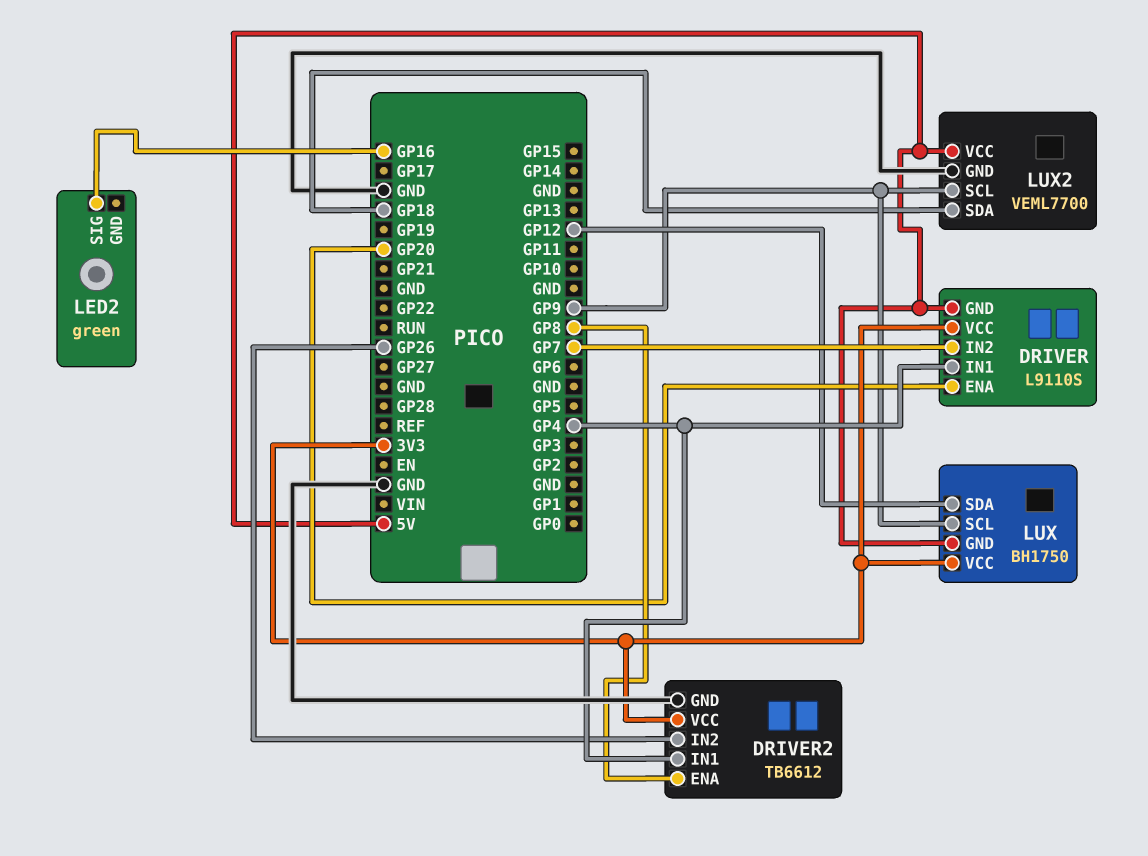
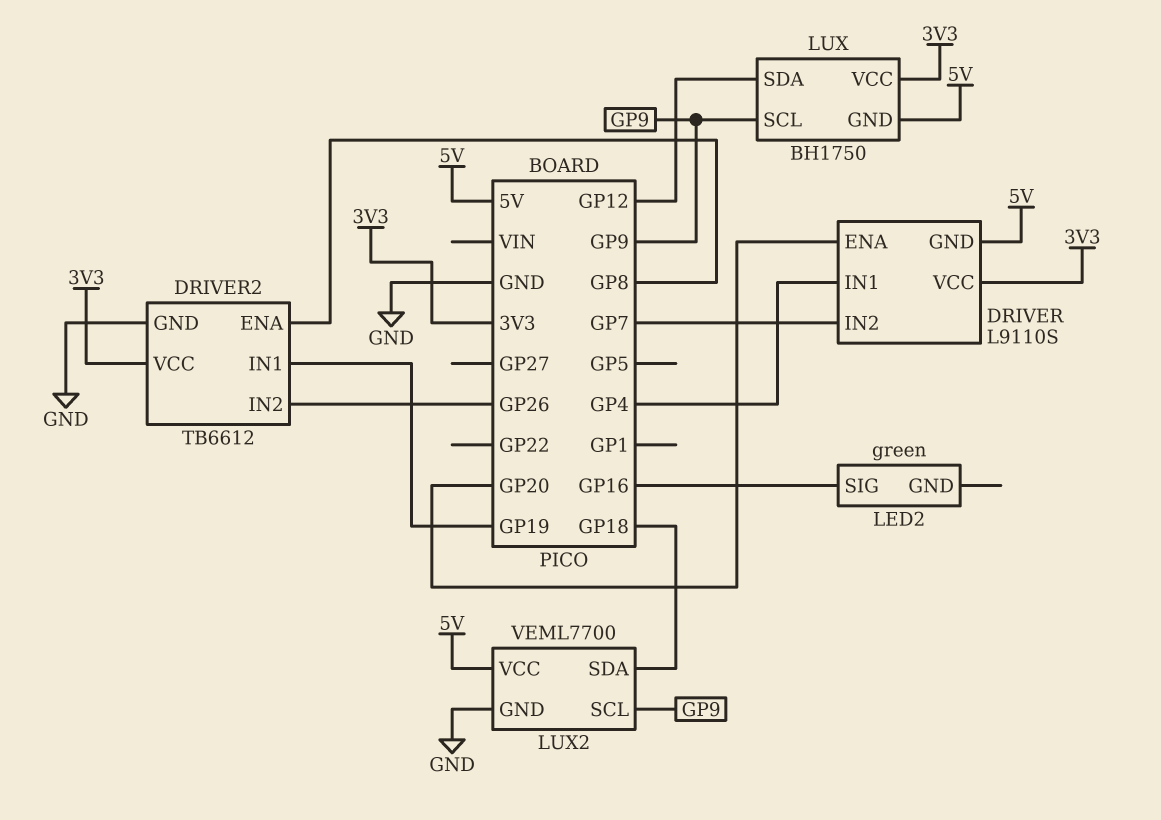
DRIVER2 pin IN1: GP4 -> GP19

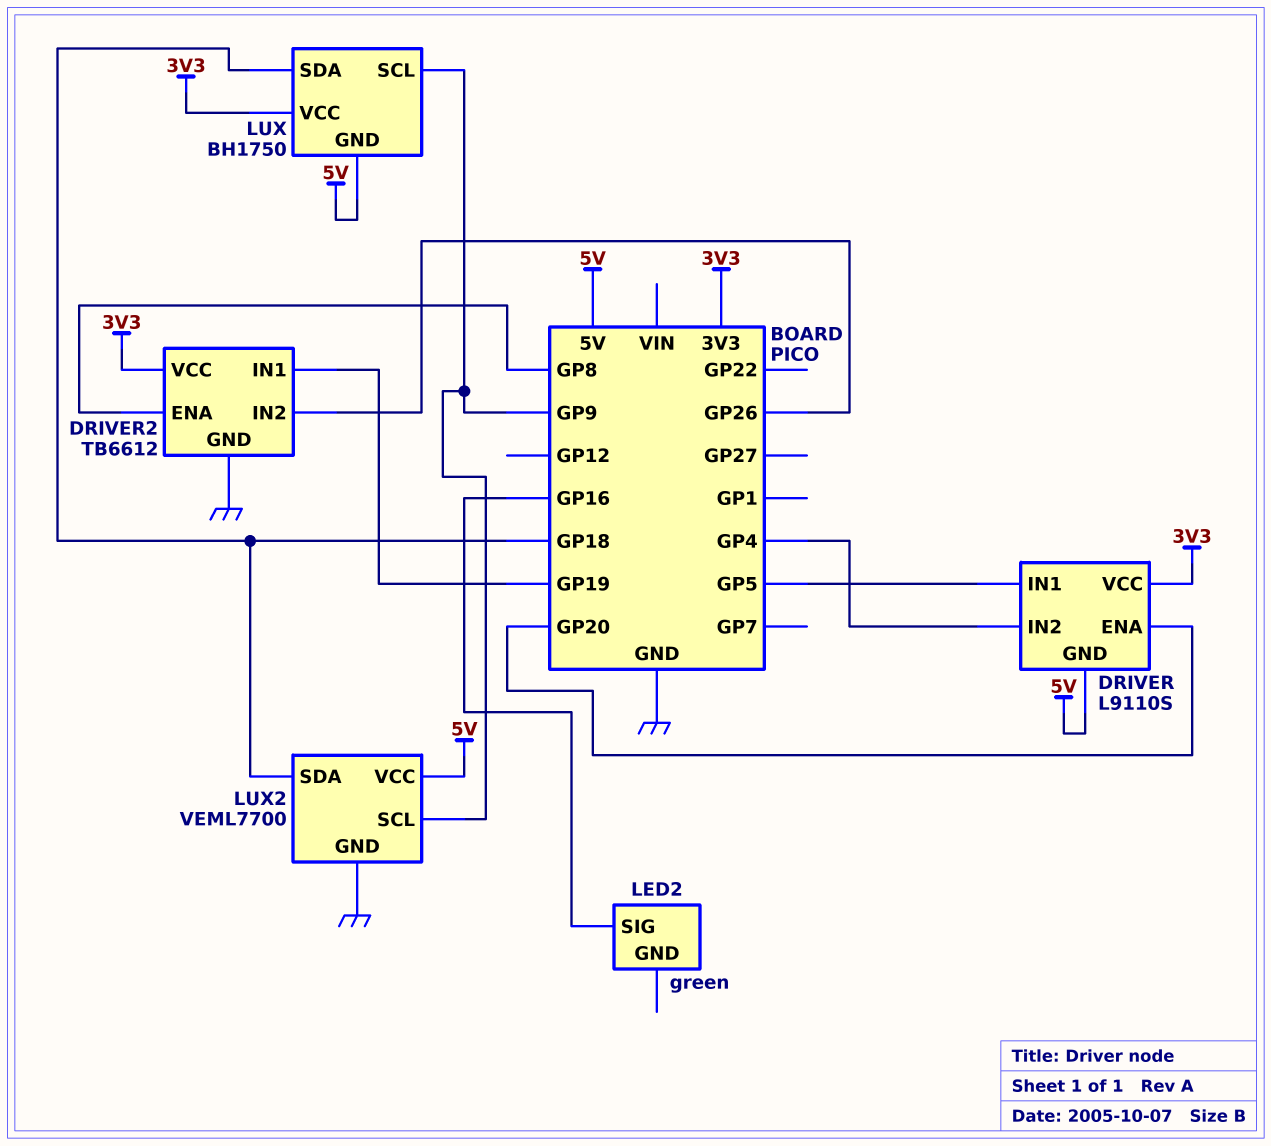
DRIVER pin IN1: GP4 -> GP5
DRIVER pin IN2: GP7 -> GP4
LUX pin SDA: GP12 -> GP18

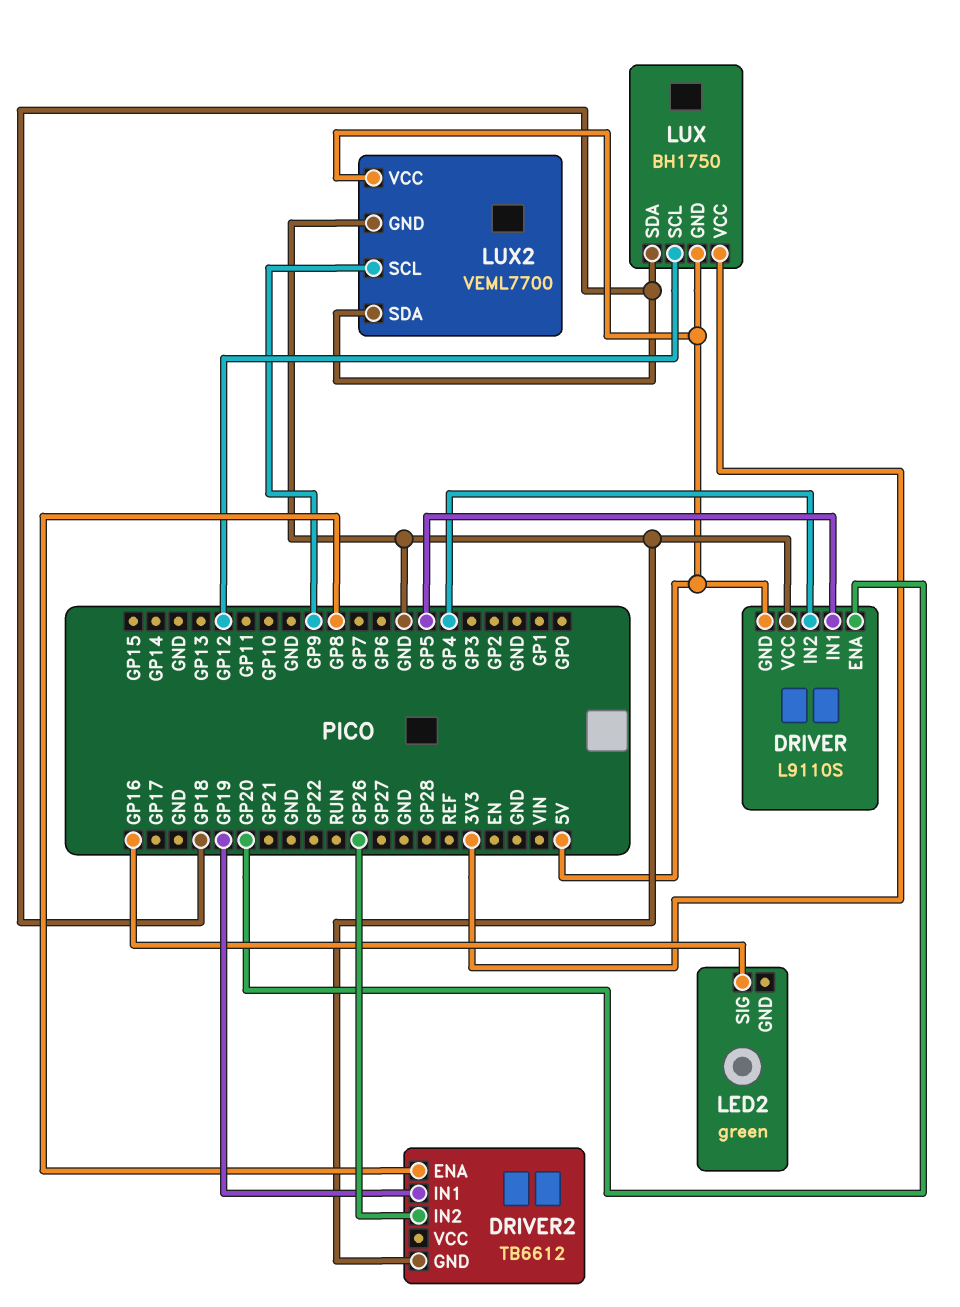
DRIVER pin VCC: 3V3 -> GND
DRIVER2 pin VCC: 3V3 -> none
LUX pin SCL: GP9 -> GP12

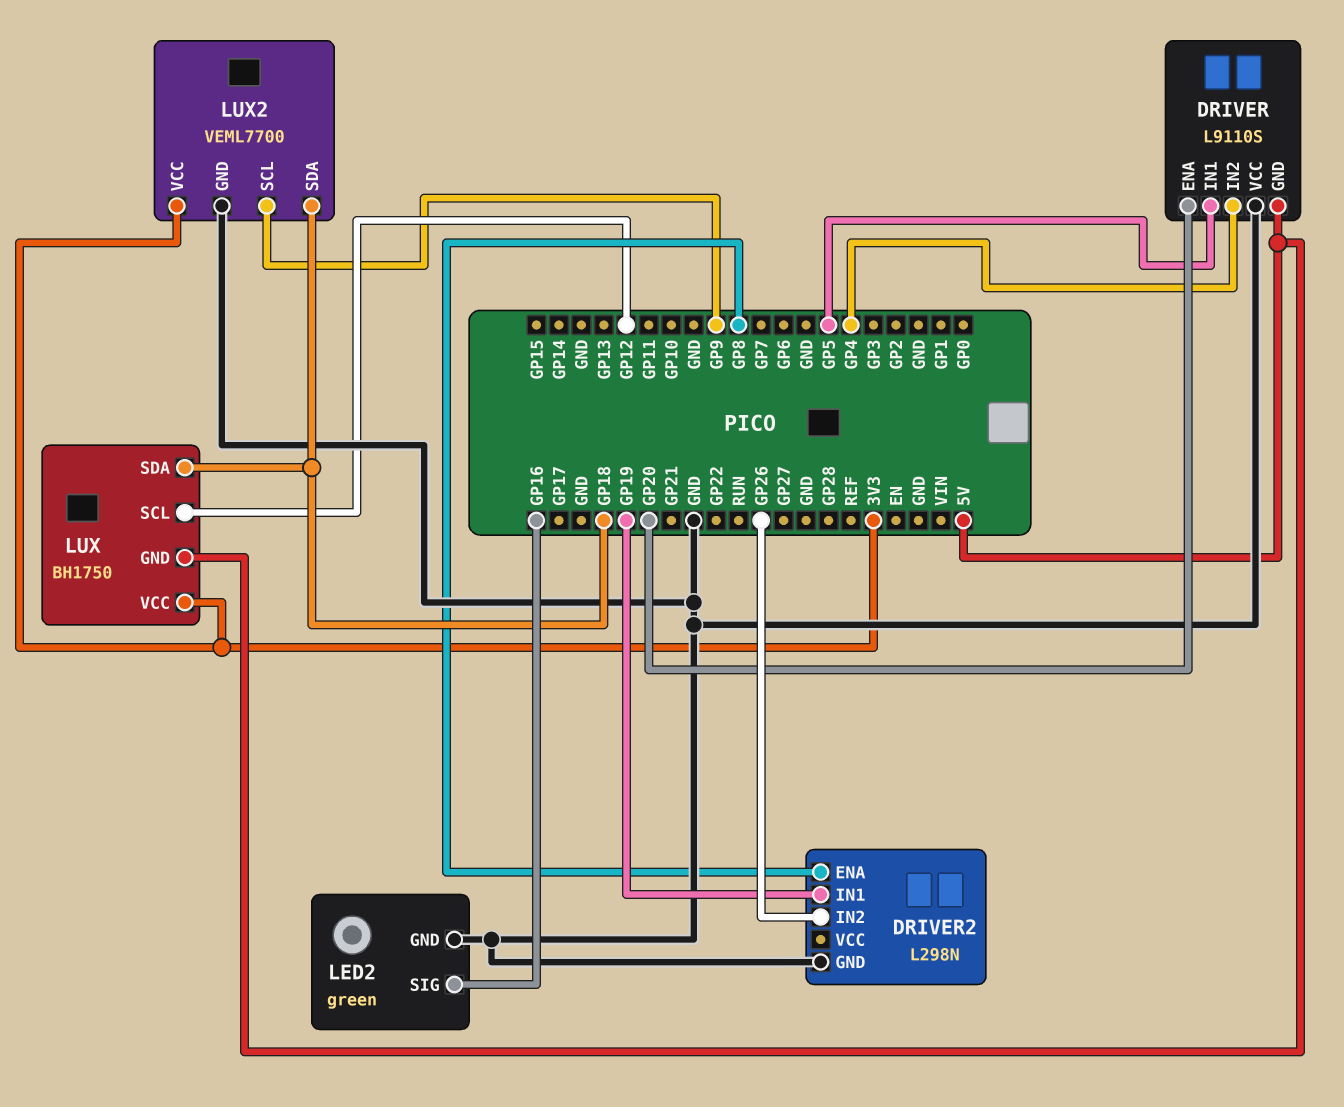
DRIVER2: TB6612 -> L298N
LED2 pin GND: none -> GND
LUX2 pin VCC: 5V -> 3V3

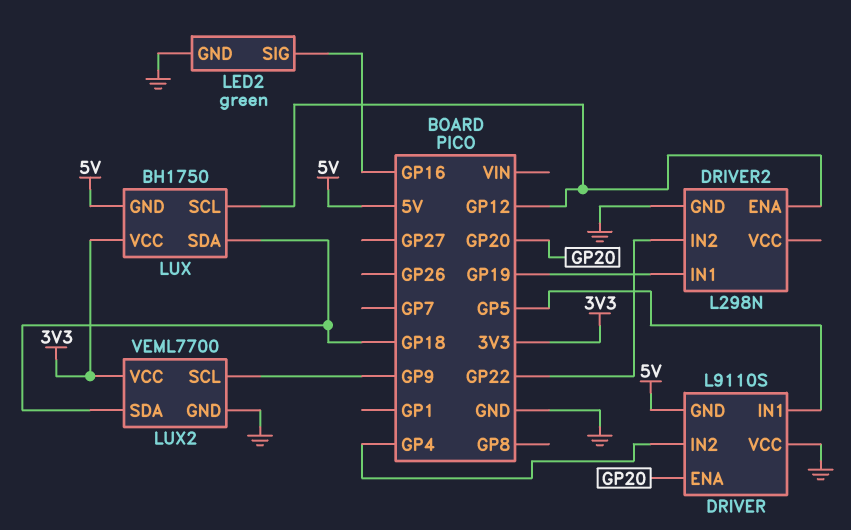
DRIVER2 pin ENA: GP8 -> GP12
DRIVER2 pin IN2: GP26 -> GP22

